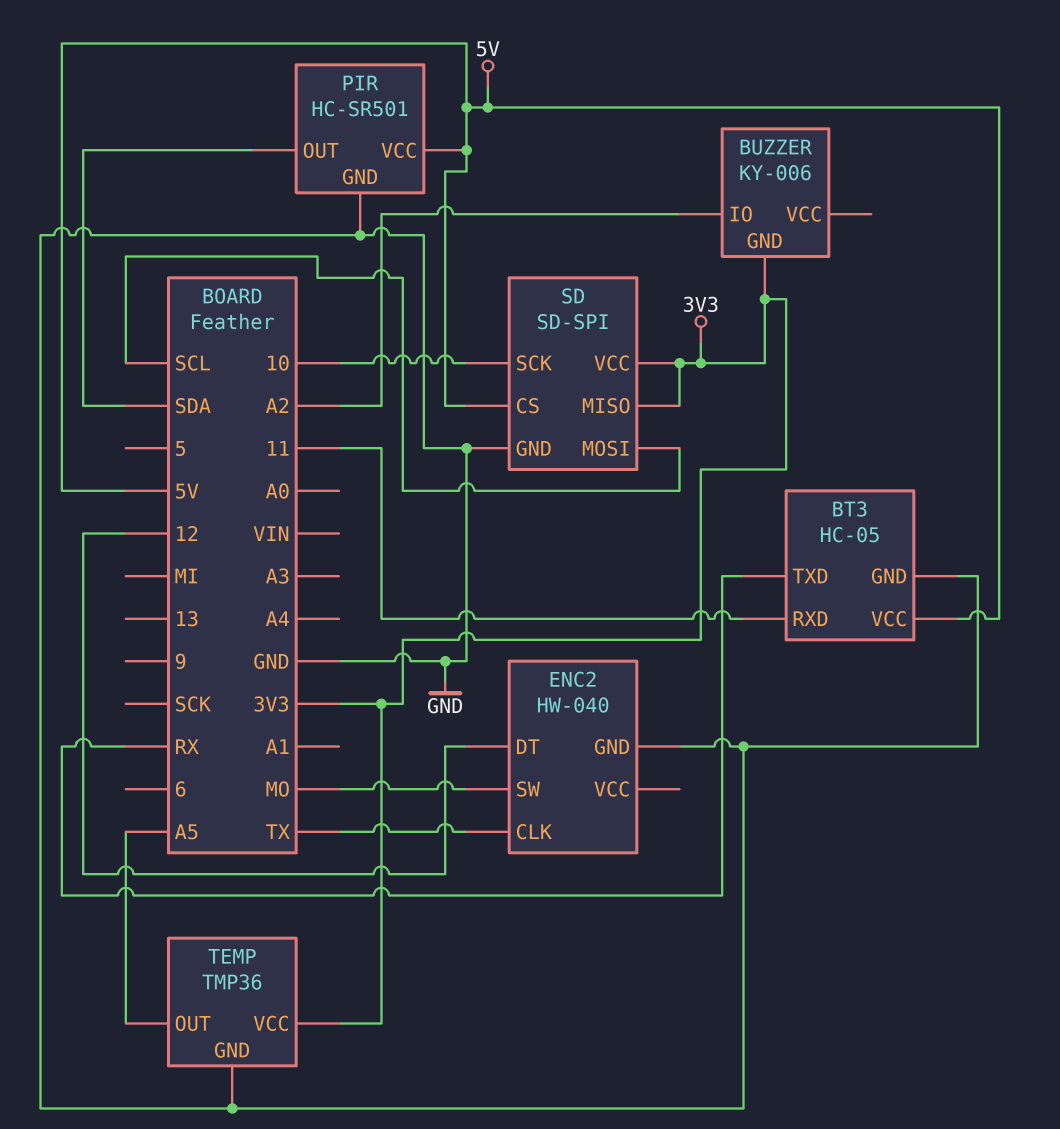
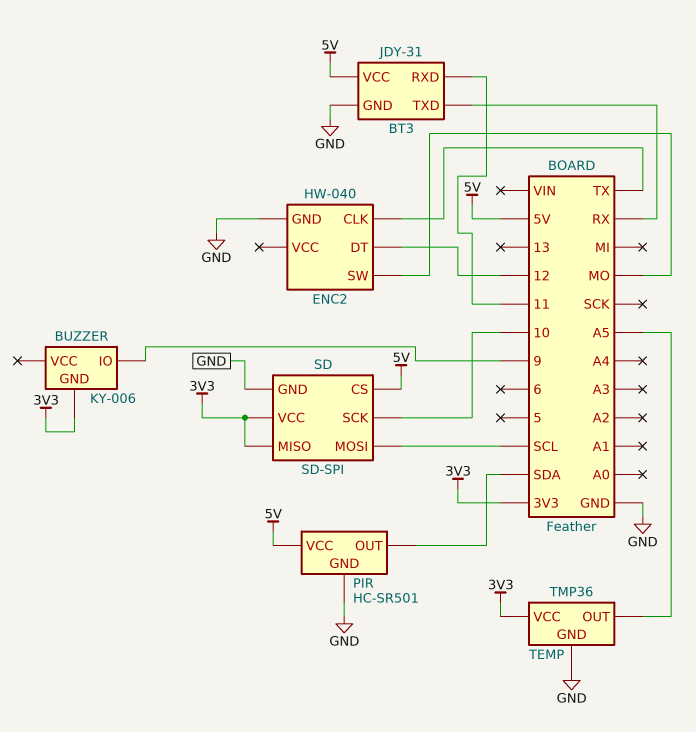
BT3: HC-05 -> JDY-31
BUZZER pin IO: A2 -> 9

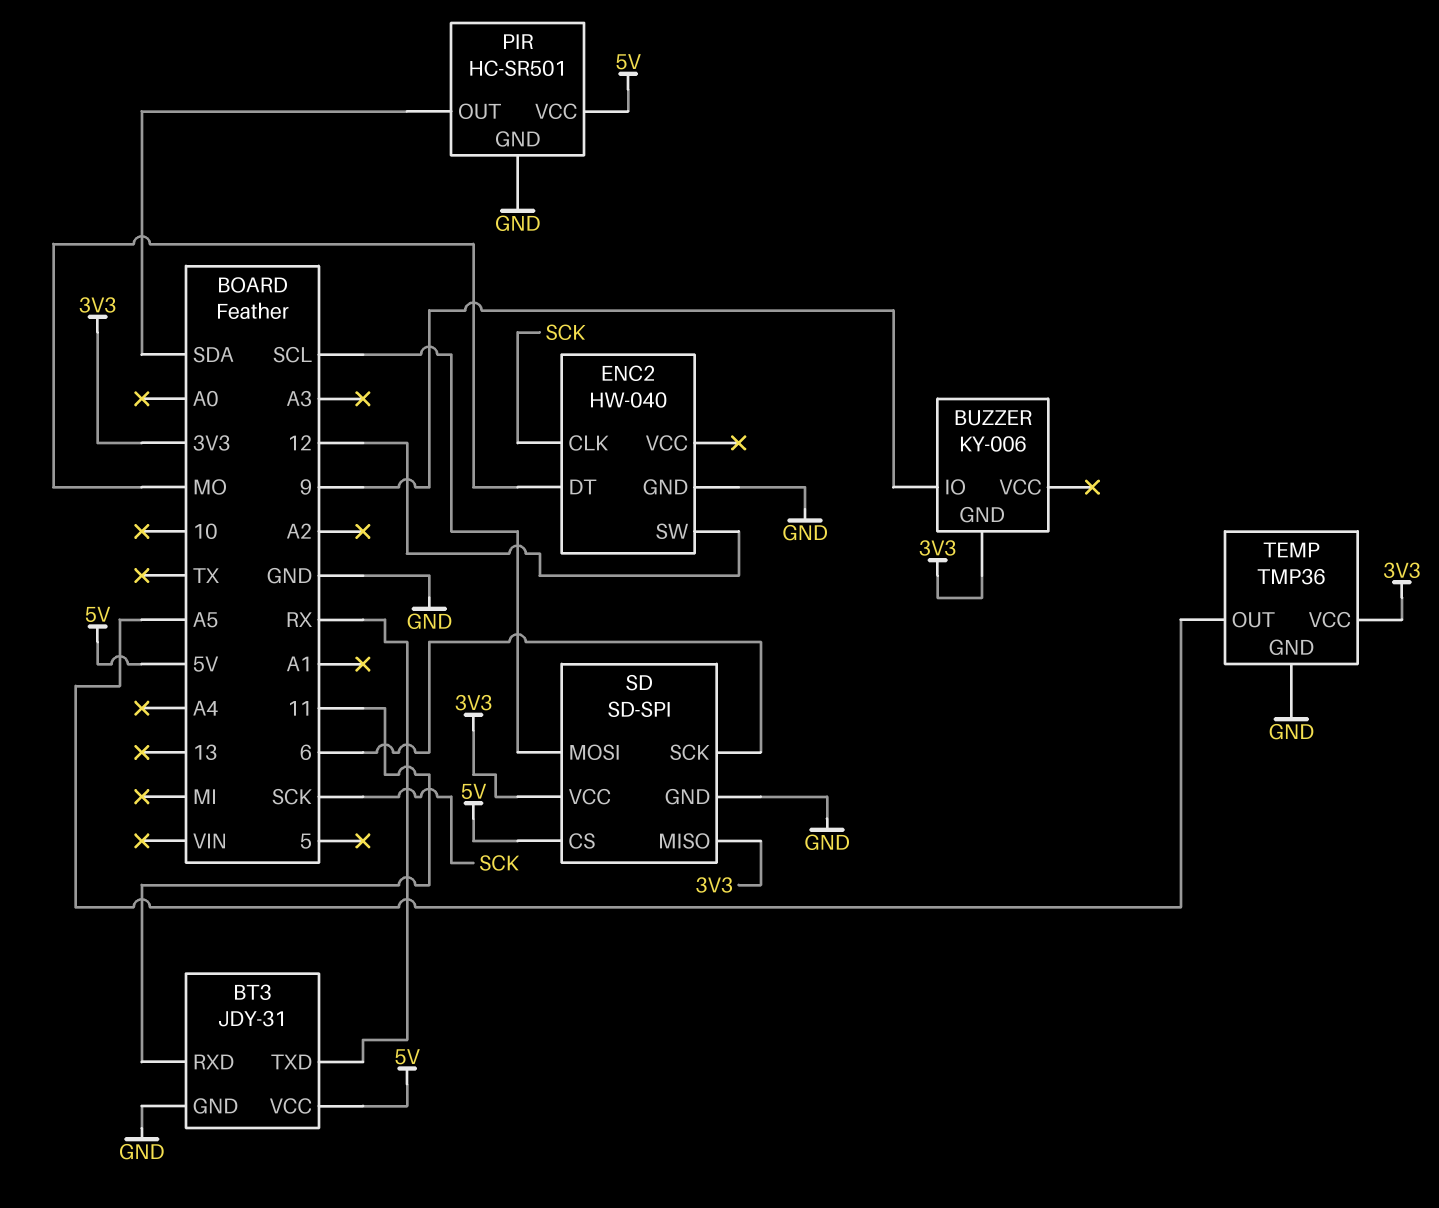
ENC2 pin CLK: TX -> SCK
ENC2 pin DT: 12 -> MO
ENC2 pin SW: MO -> 12
SD pin SCK: 10 -> 6

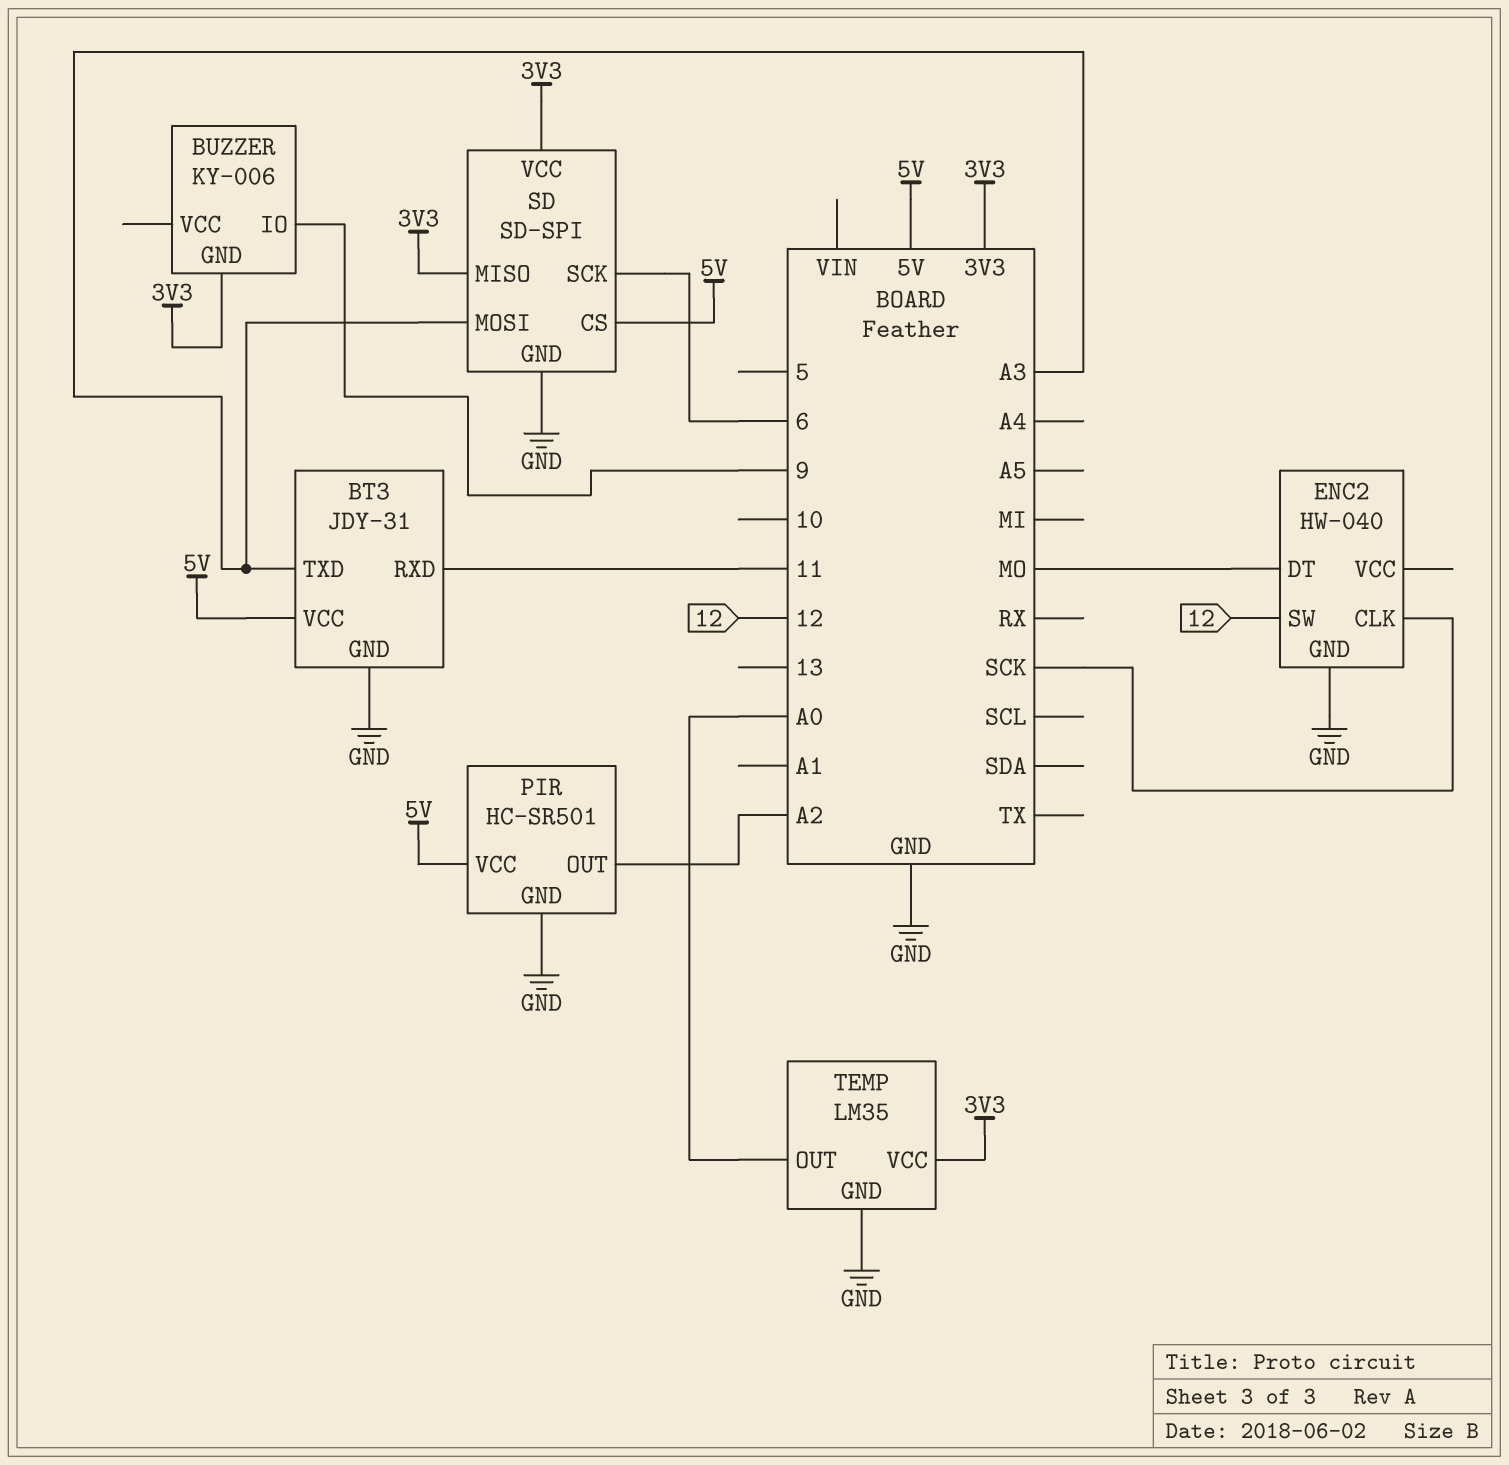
BT3 pin TXD: RX -> A3
PIR pin OUT: SDA -> A2
SD pin MOSI: SCL -> A3
TEMP: TMP36 -> LM35
TEMP pin OUT: A5 -> A0

